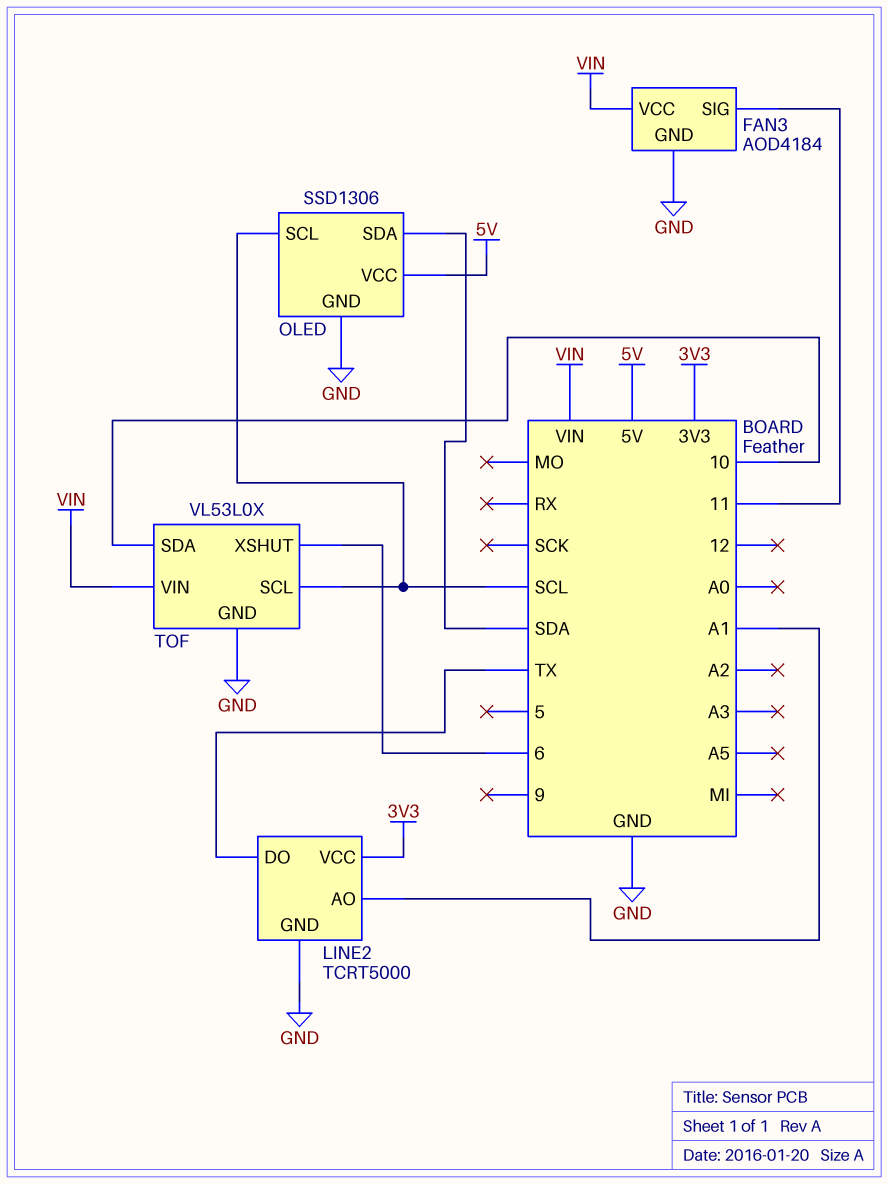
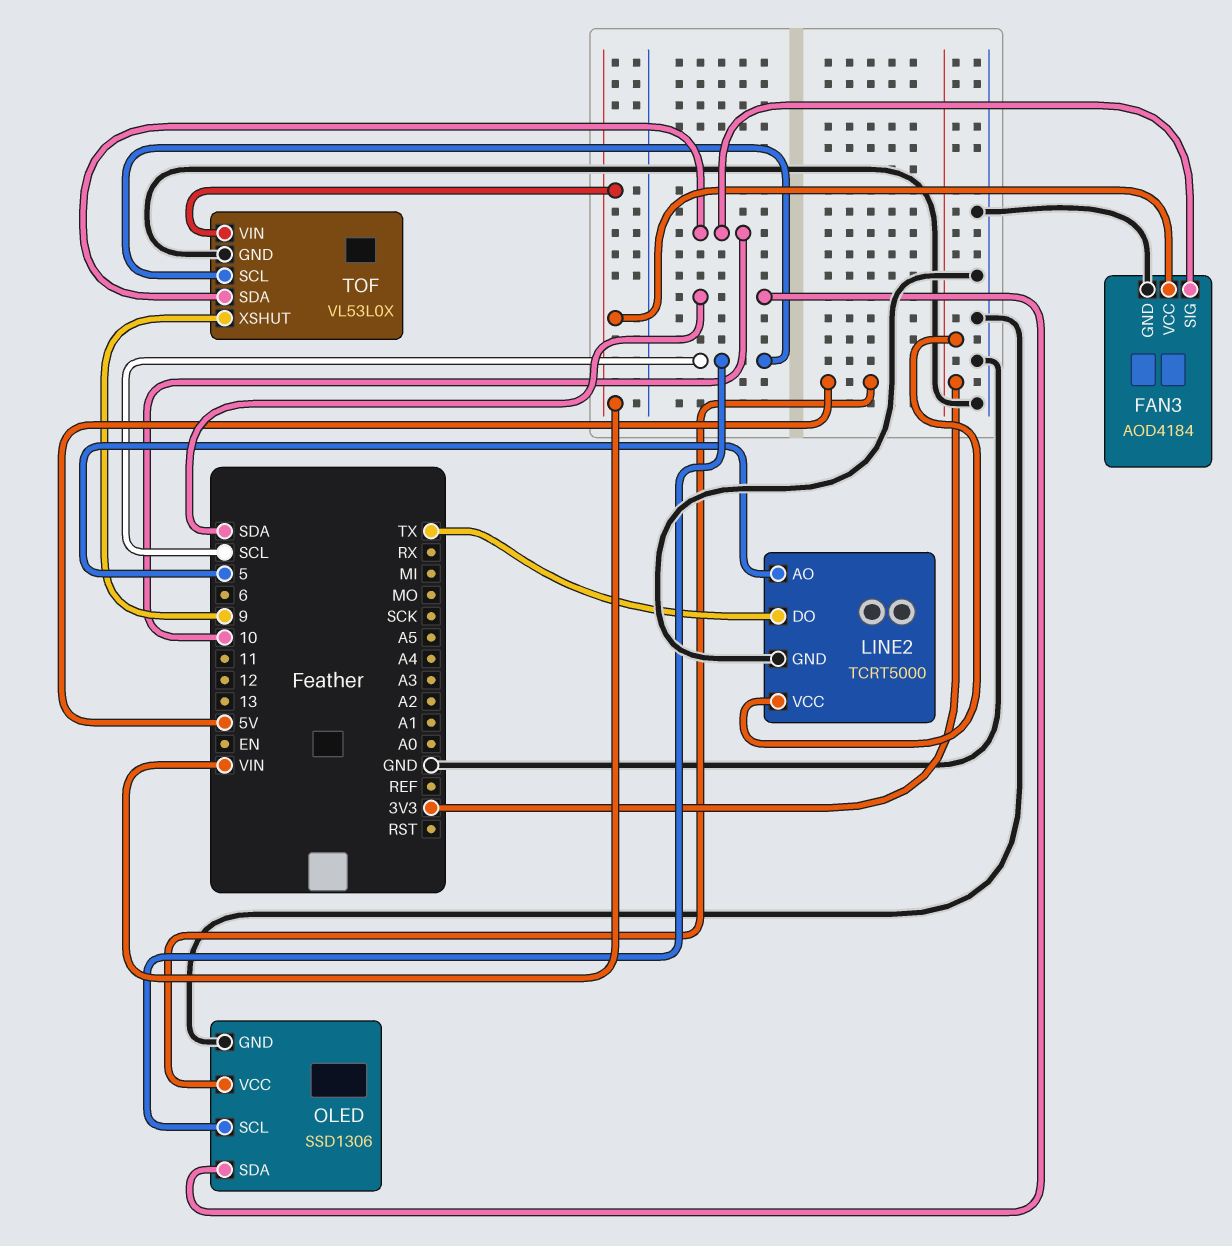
FAN3 pin SIG: 11 -> 10
LINE2 pin AO: A1 -> 5
TOF pin XSHUT: 6 -> 9

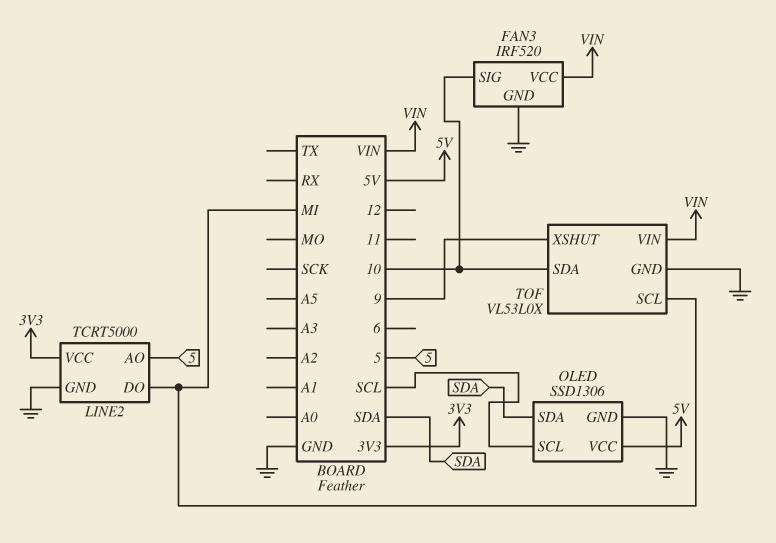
FAN3: AOD4184 -> IRF520
LINE2 pin DO: TX -> MI
TOF pin SCL: SCL -> MI

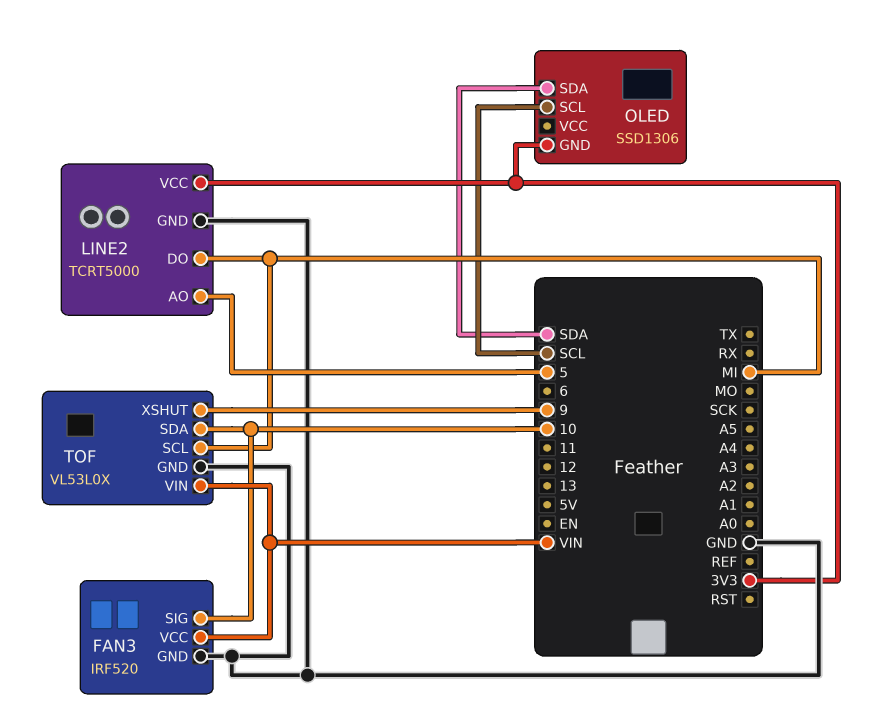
OLED pin GND: GND -> 3V3
OLED pin VCC: 5V -> none

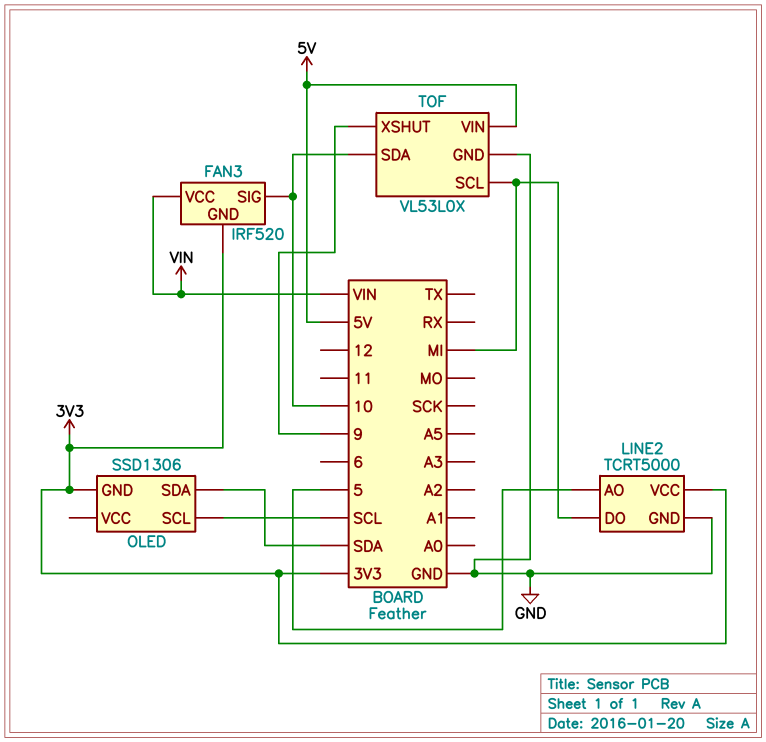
FAN3 pin GND: GND -> 3V3
TOF pin VIN: VIN -> 5V

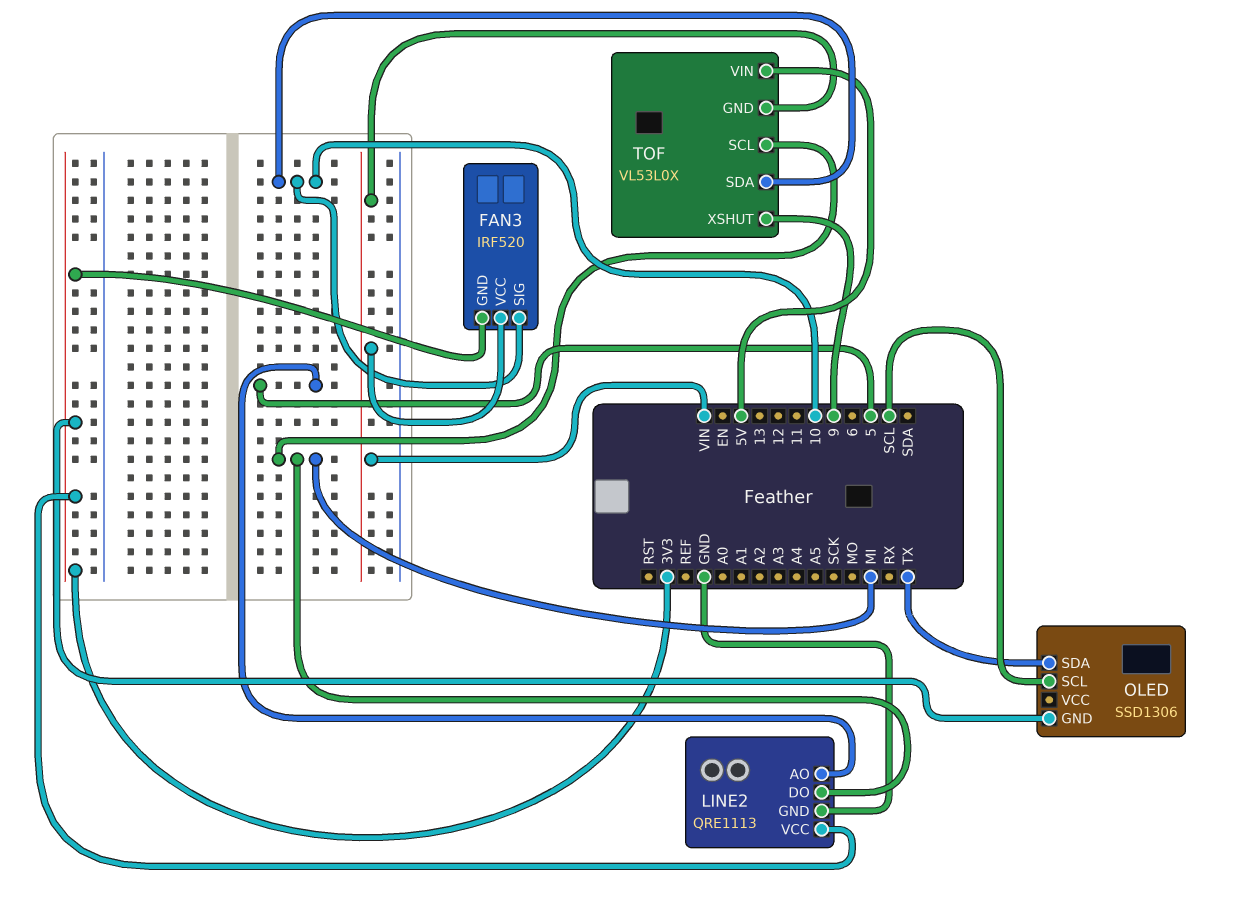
LINE2: TCRT5000 -> QRE1113
OLED pin SDA: SDA -> TX
TOF pin GND: GND -> VIN

